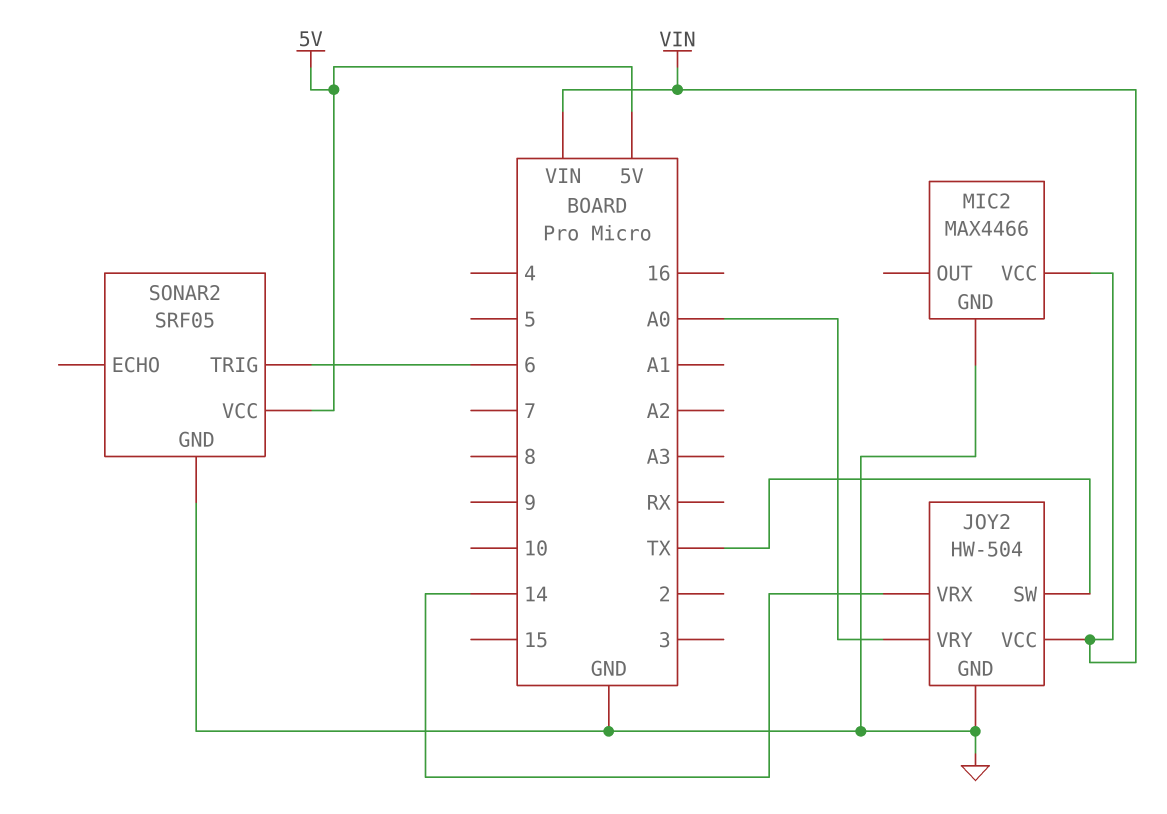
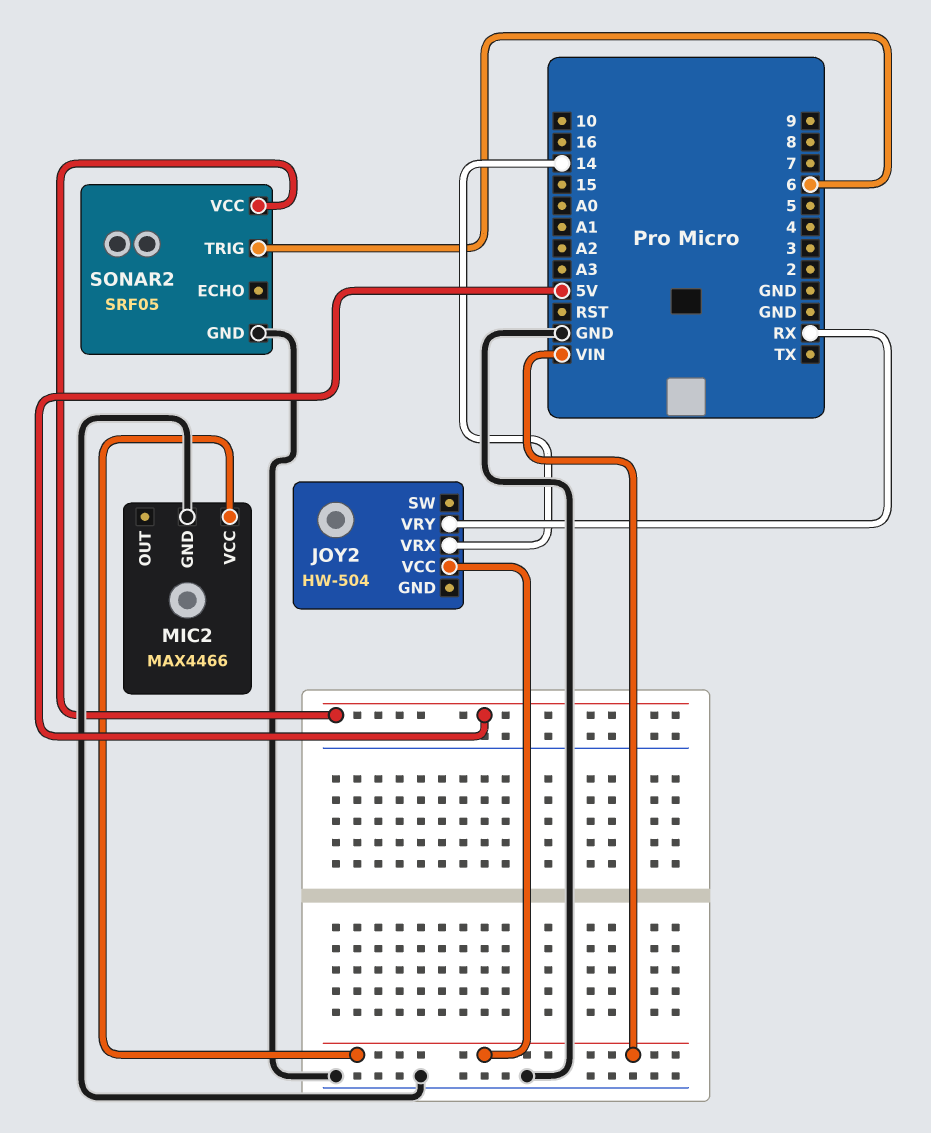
JOY2 pin GND: GND -> none
JOY2 pin SW: TX -> none
JOY2 pin VRY: A0 -> RX

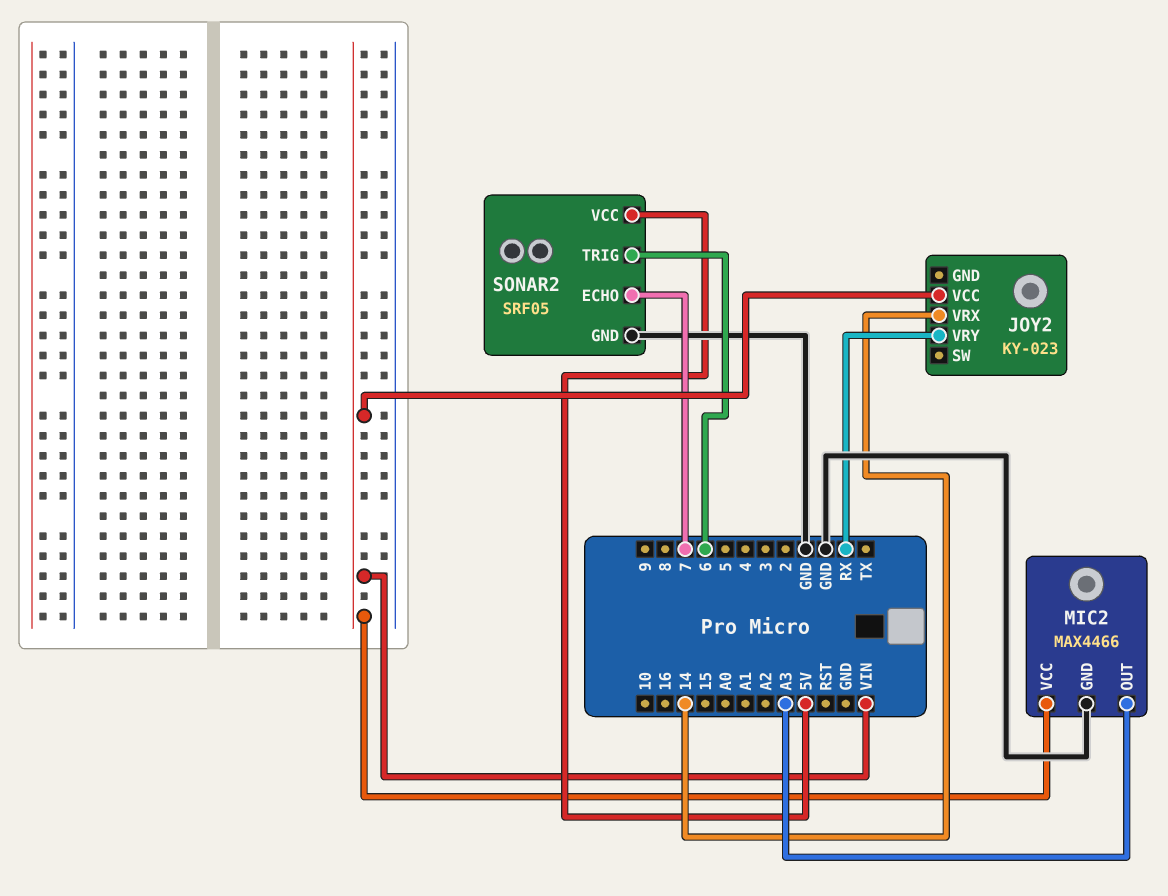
JOY2: HW-504 -> KY-023
MIC2 pin OUT: none -> A3
SONAR2 pin ECHO: none -> 7

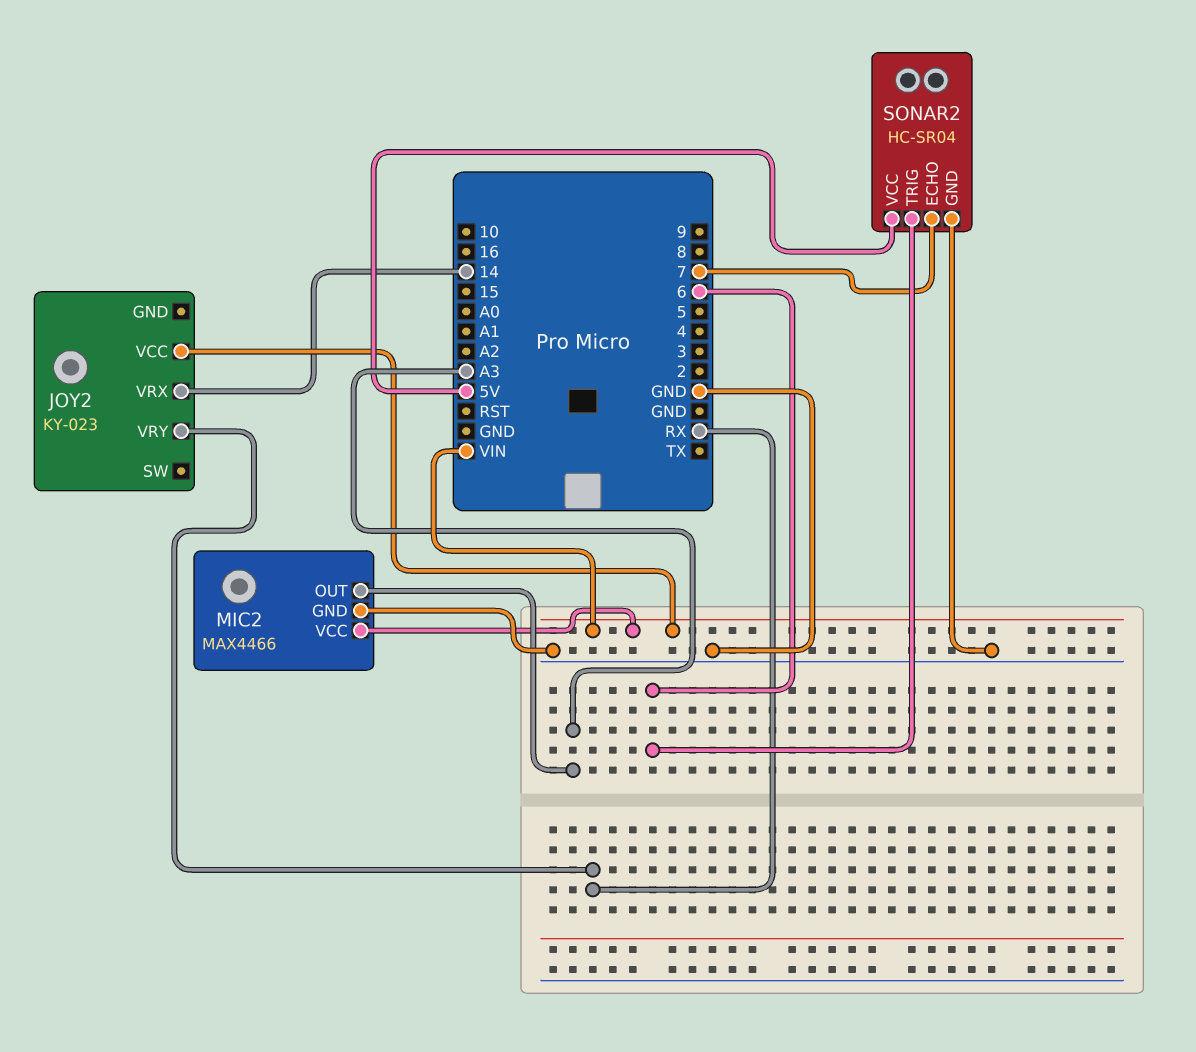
SONAR2: SRF05 -> HC-SR04

